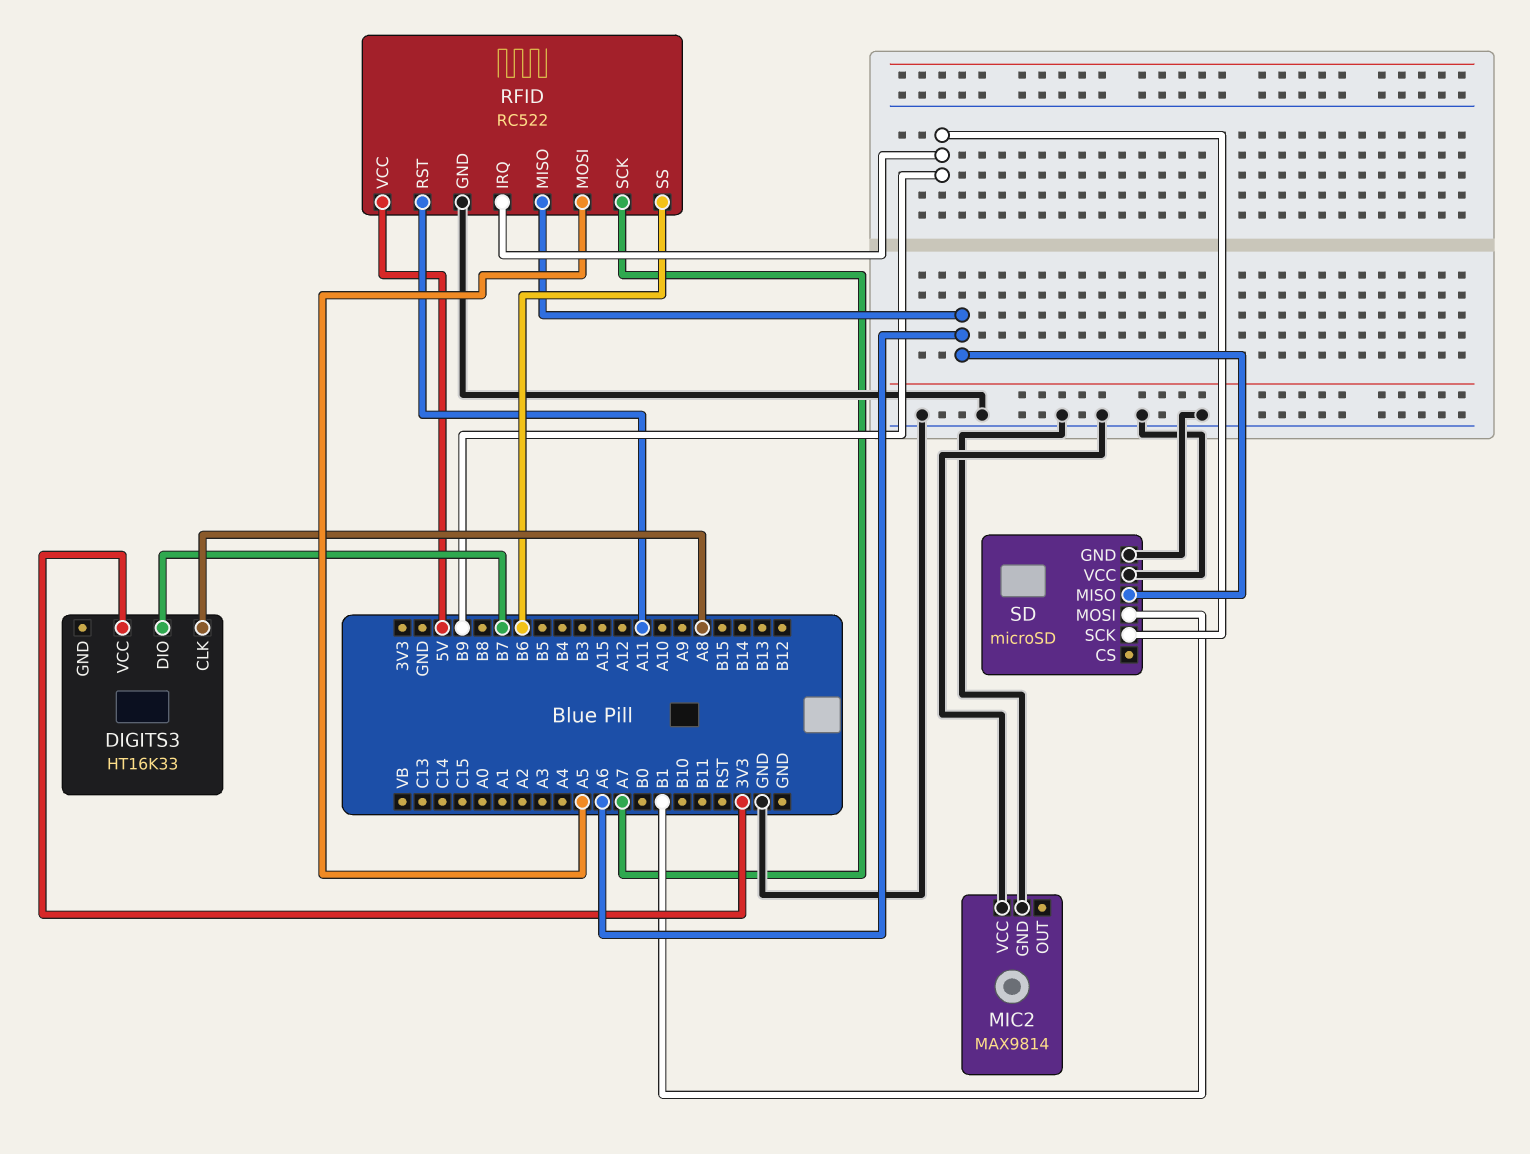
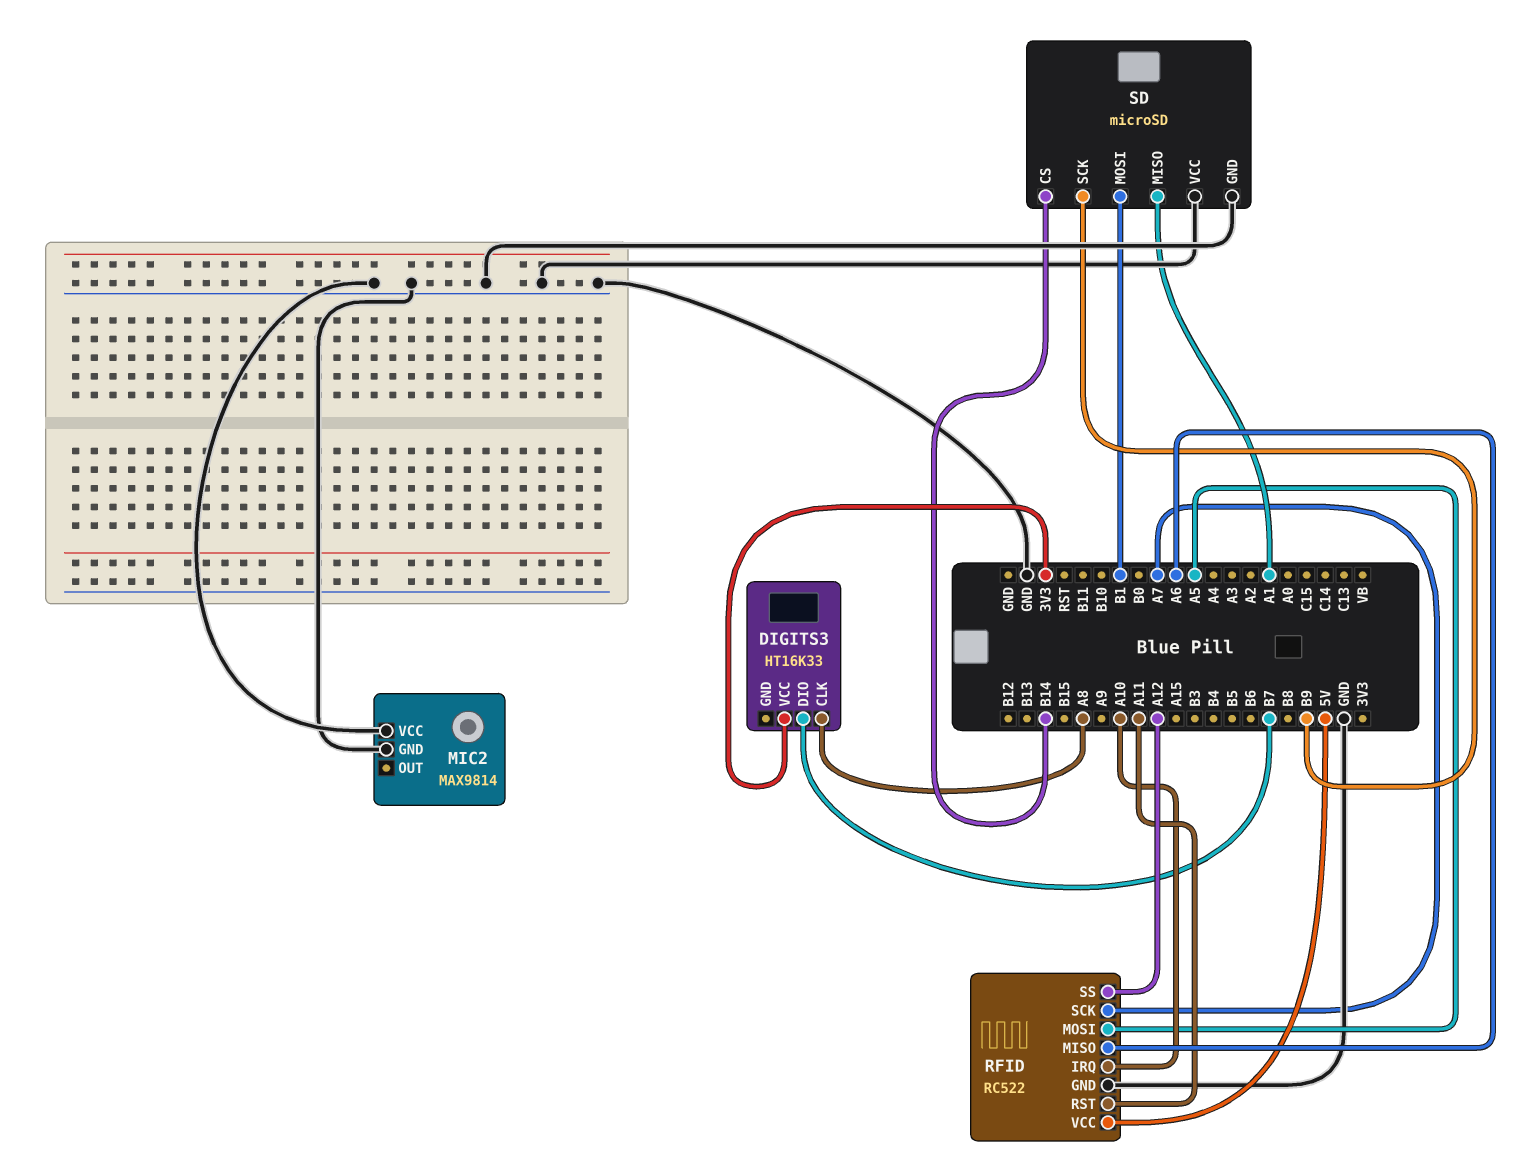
RFID pin IRQ: B9 -> A10
RFID pin SS: B6 -> A12
SD pin CS: none -> B14
SD pin MISO: A6 -> A1

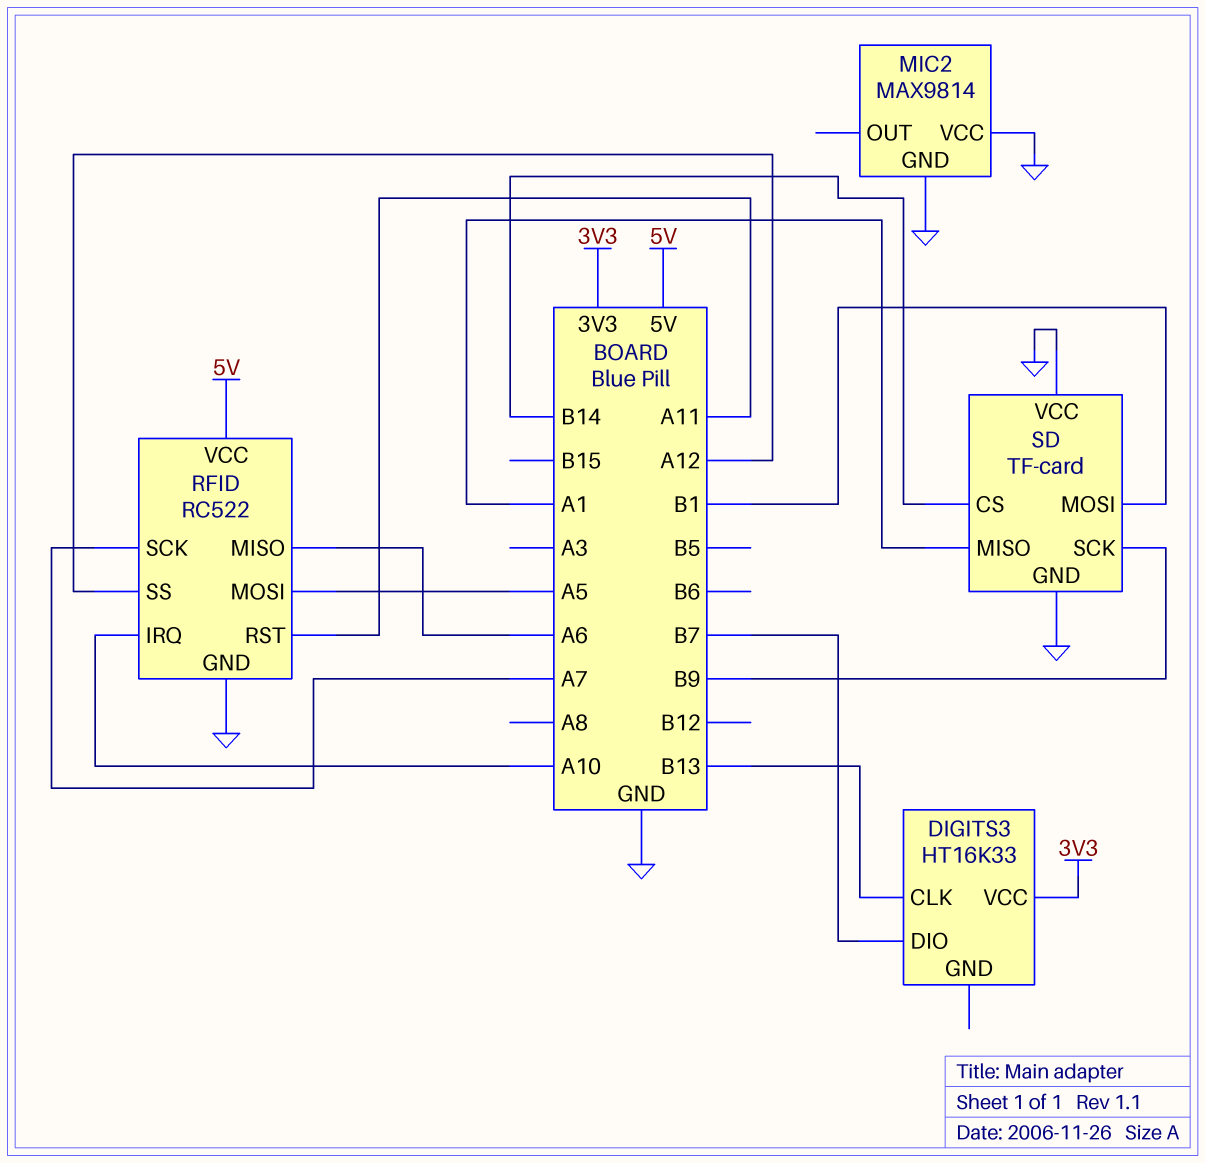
DIGITS3 pin CLK: A8 -> B13
SD: microSD -> TF-card

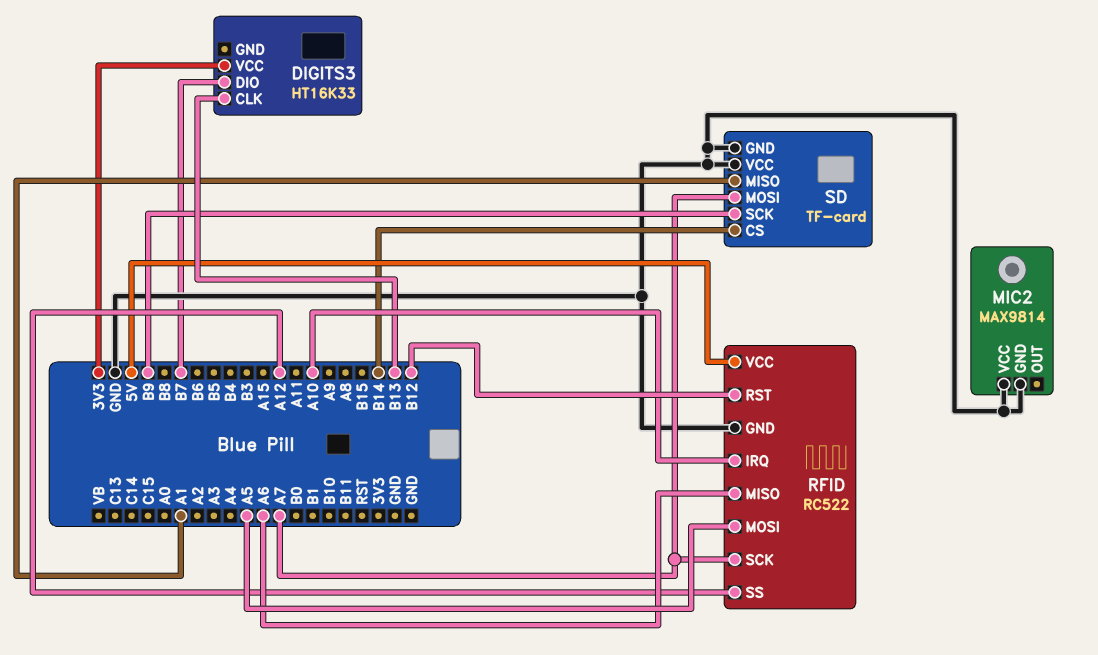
RFID pin RST: A11 -> B12
SD pin MOSI: B1 -> A7

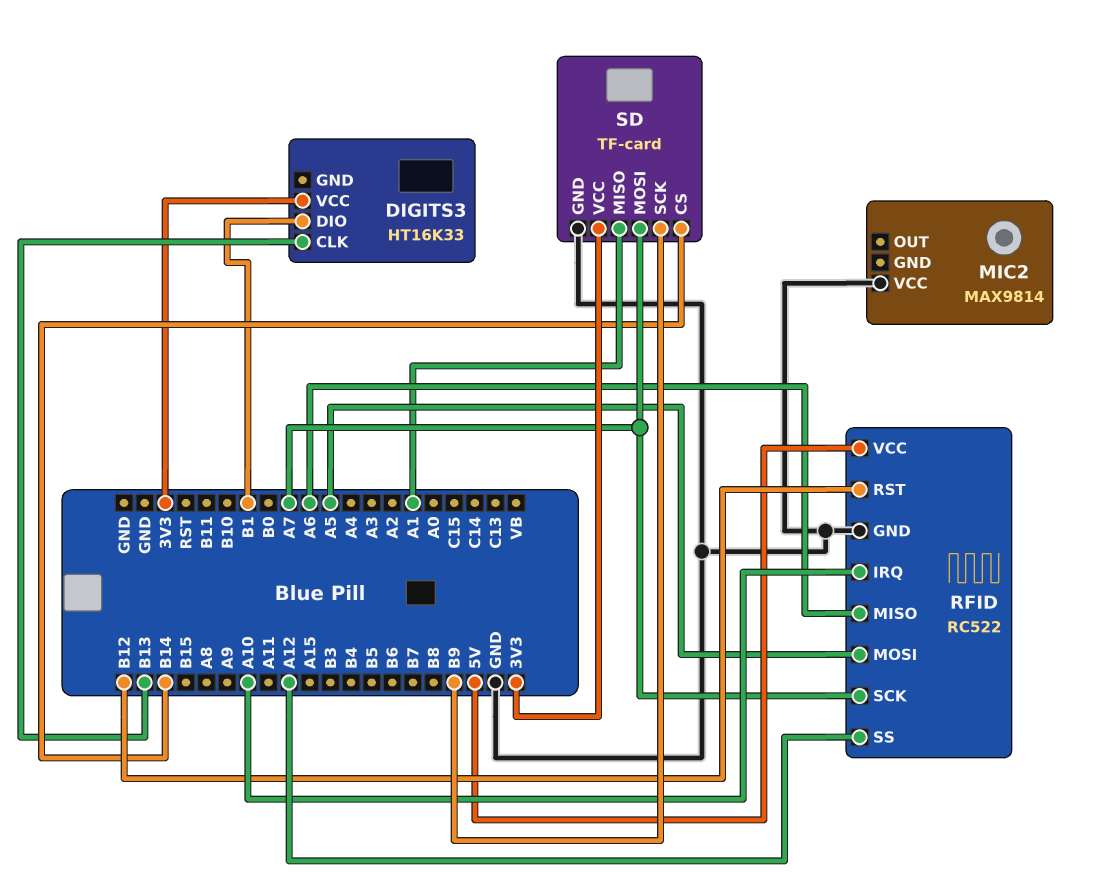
DIGITS3 pin DIO: B7 -> B1
MIC2 pin GND: GND -> none
SD pin VCC: GND -> 3V3

